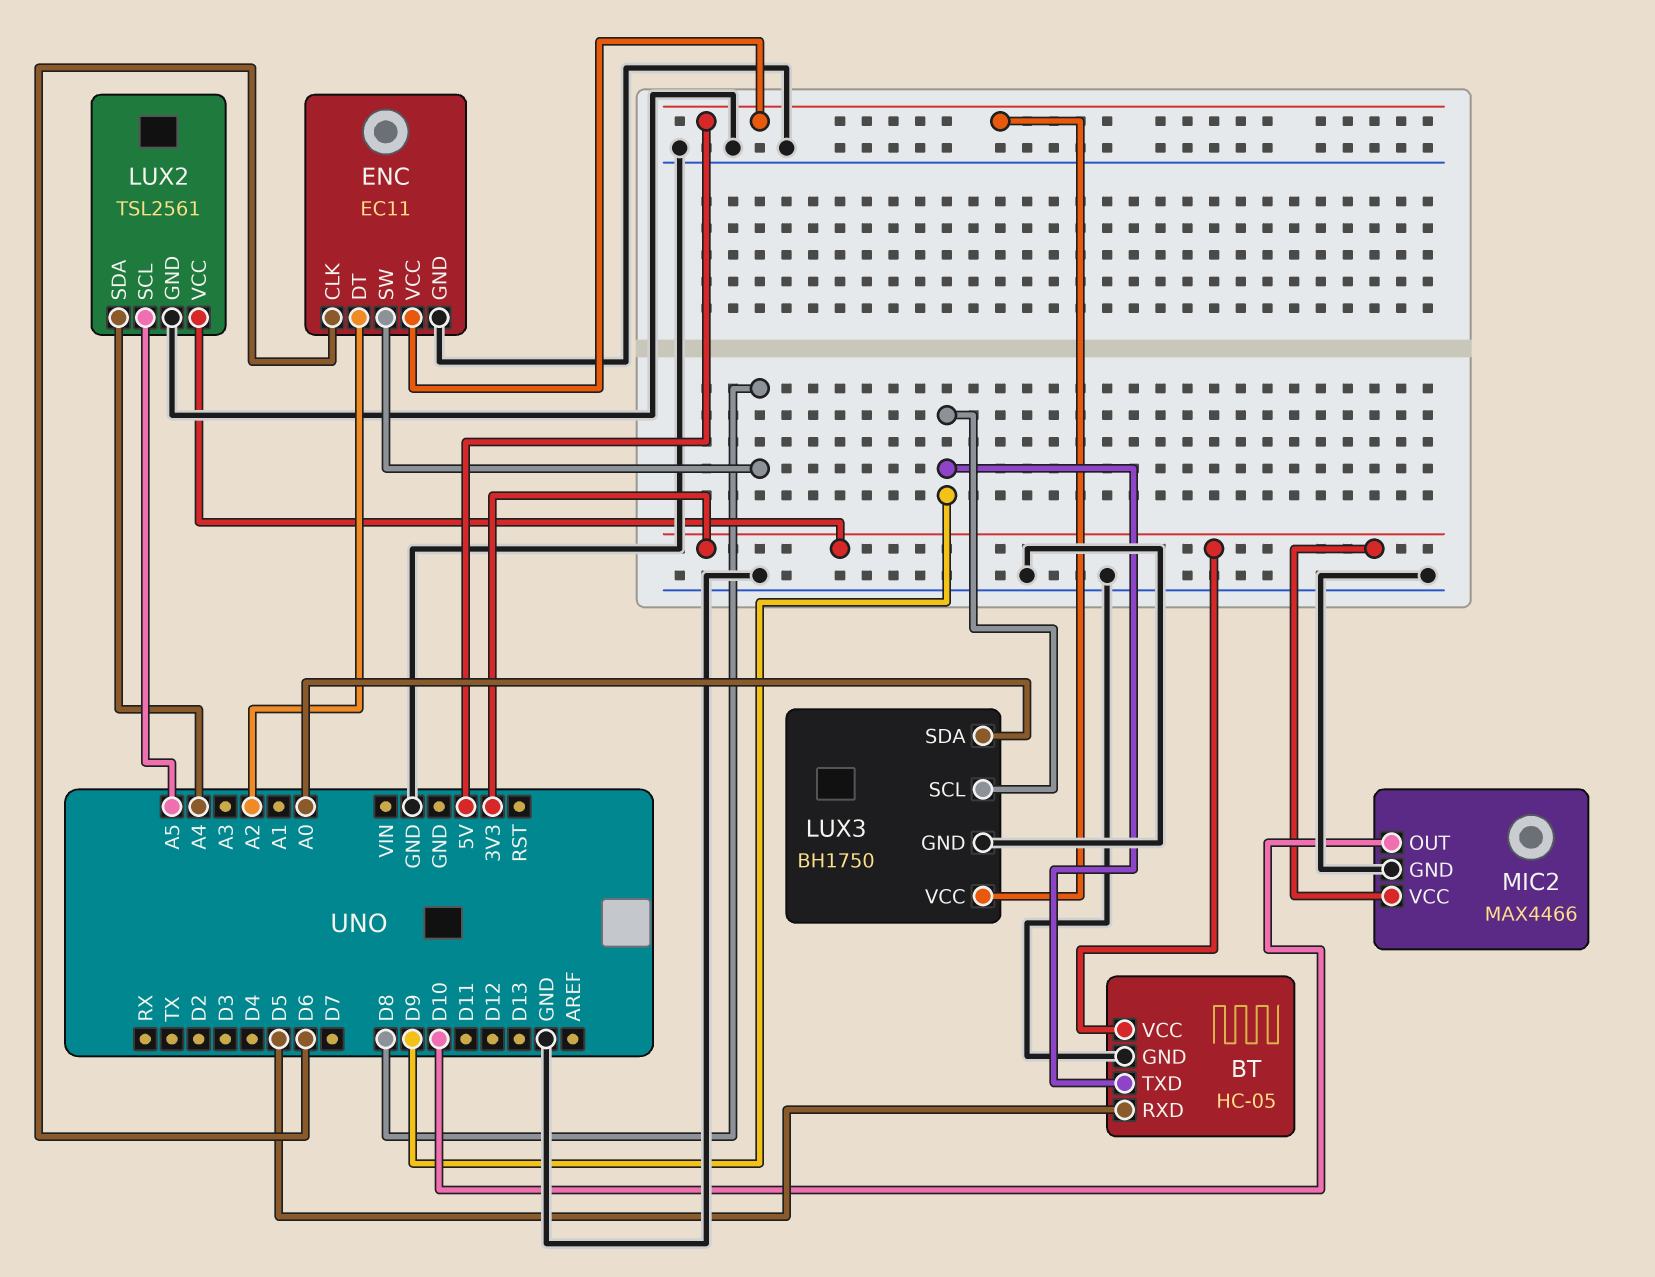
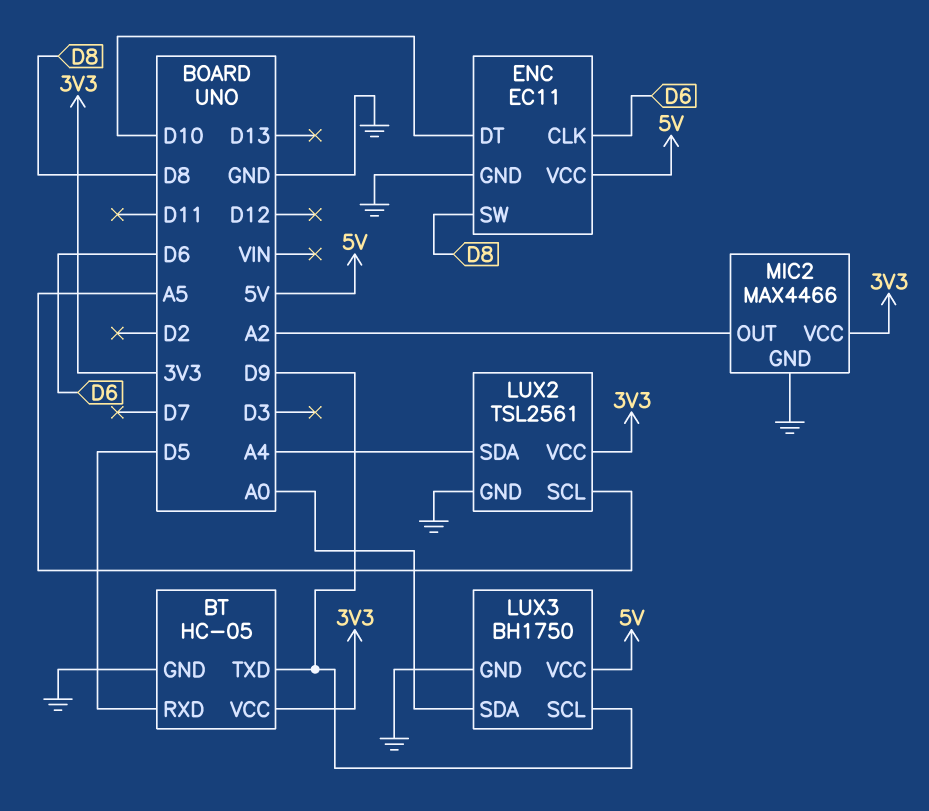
ENC pin DT: A2 -> D10
MIC2 pin OUT: D10 -> A2

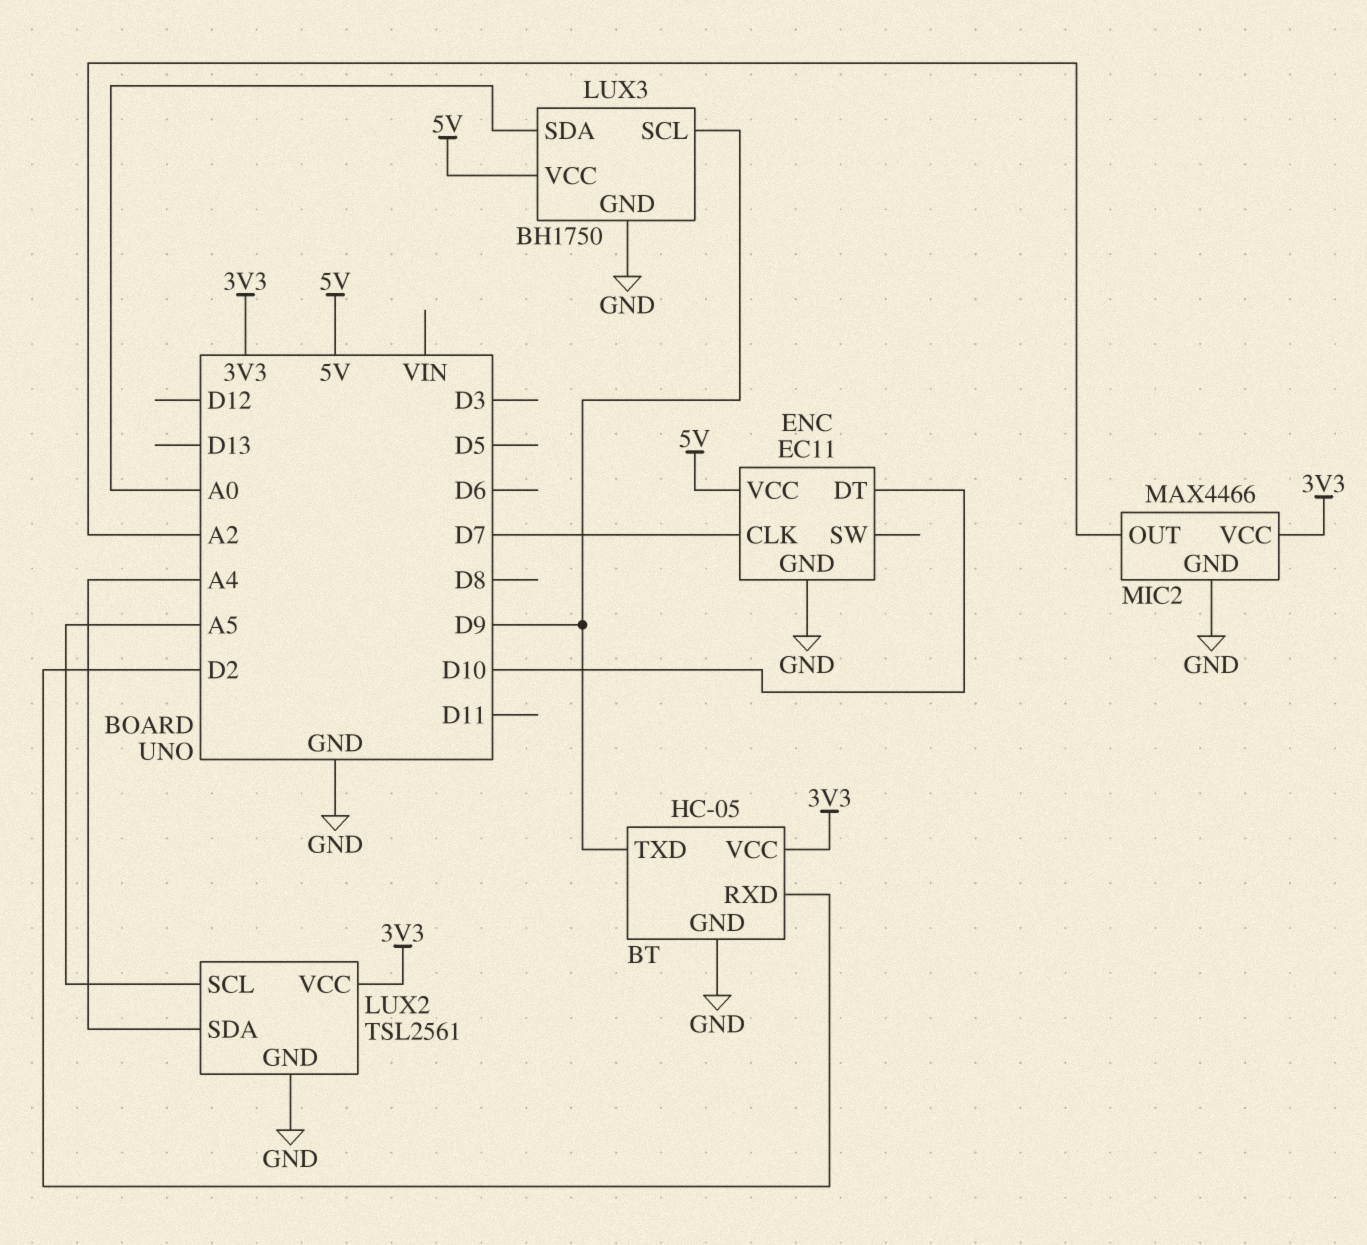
BT pin RXD: D5 -> D2
ENC pin CLK: D6 -> D7
ENC pin SW: D8 -> none

